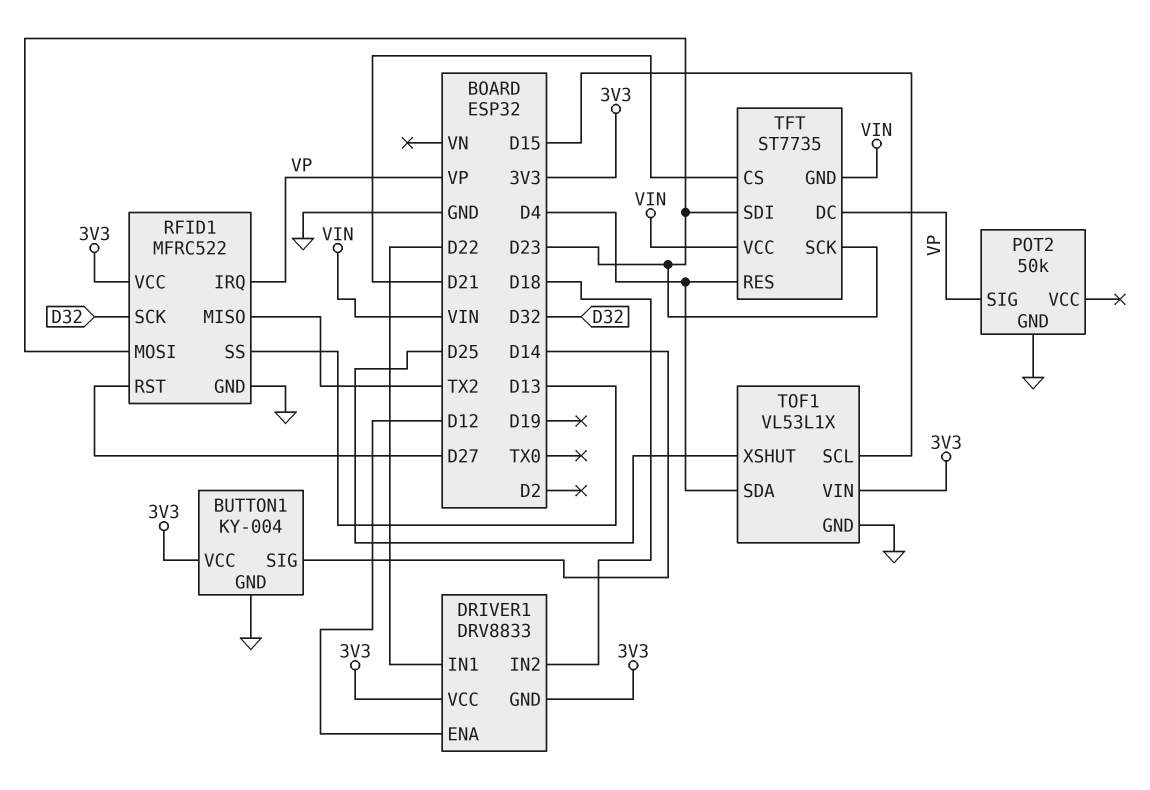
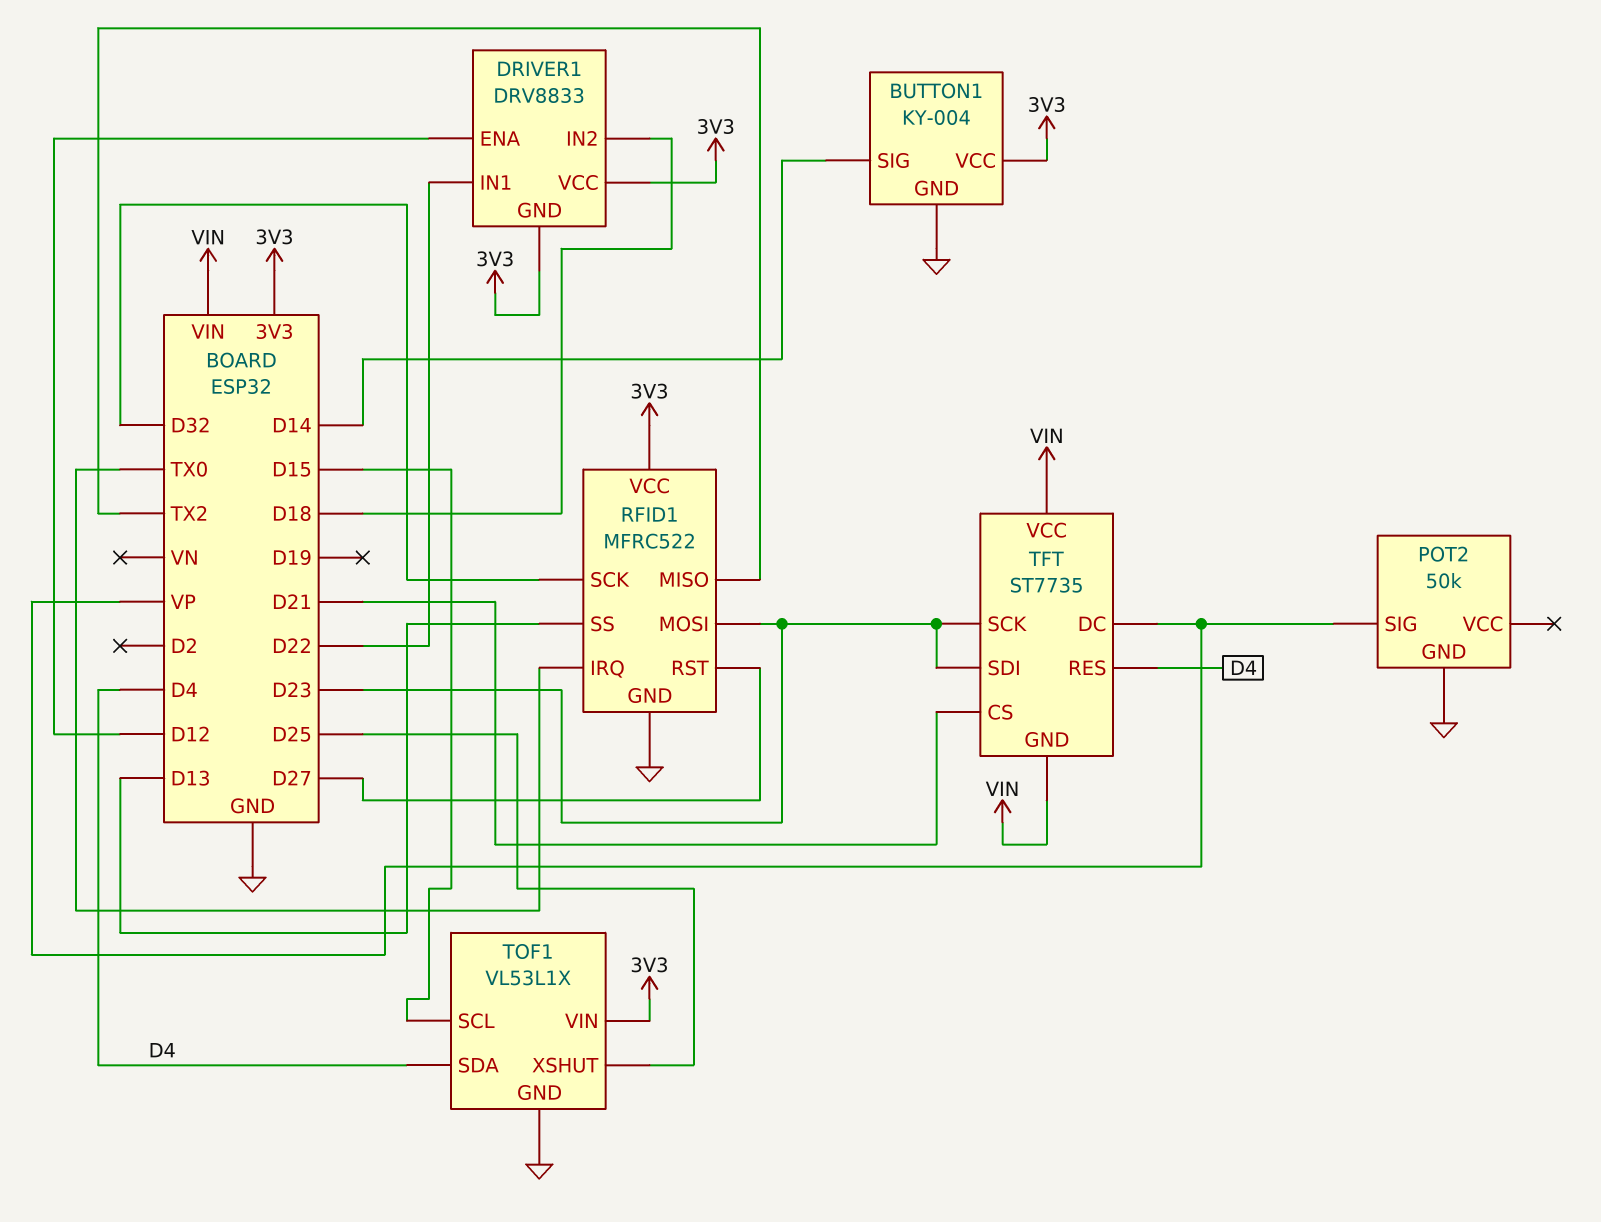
RFID1 pin IRQ: VP -> TX0

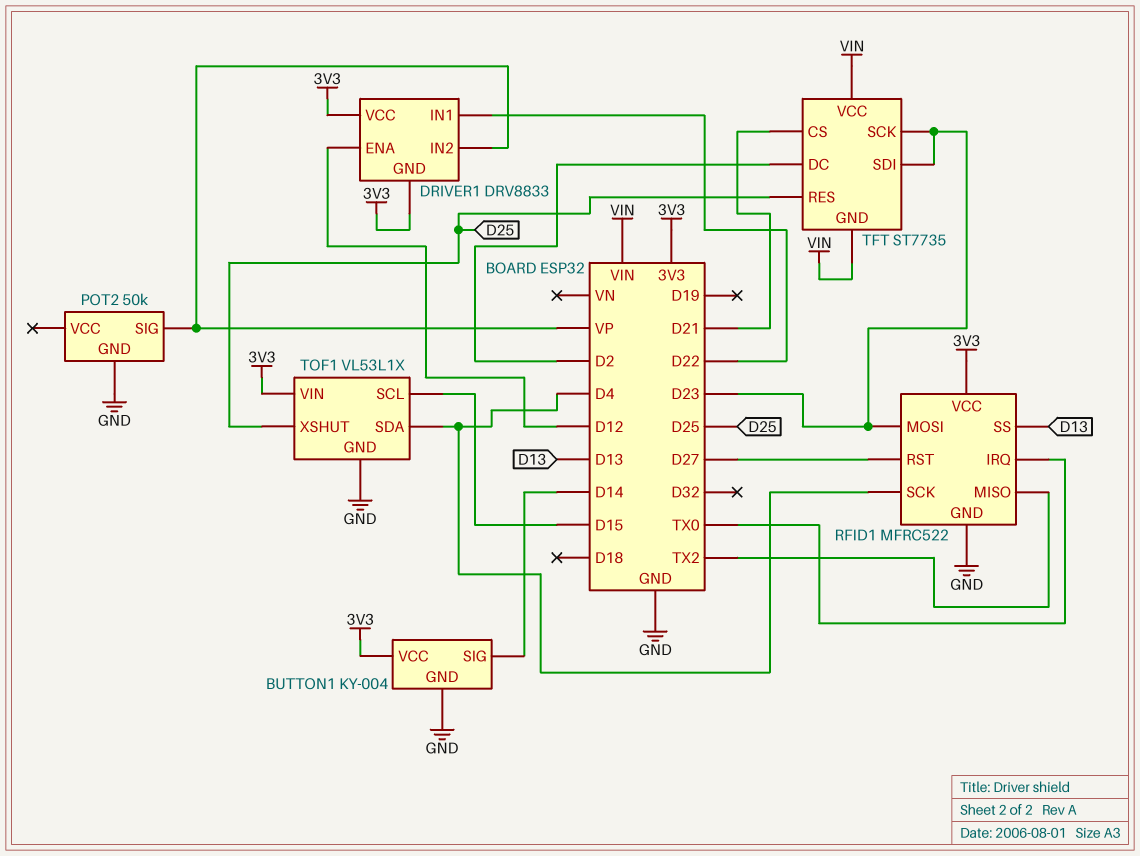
DRIVER1 pin IN2: D18 -> VP
RFID1 pin SCK: D32 -> D4
TFT pin DC: VP -> D2
TFT pin RES: D4 -> D25

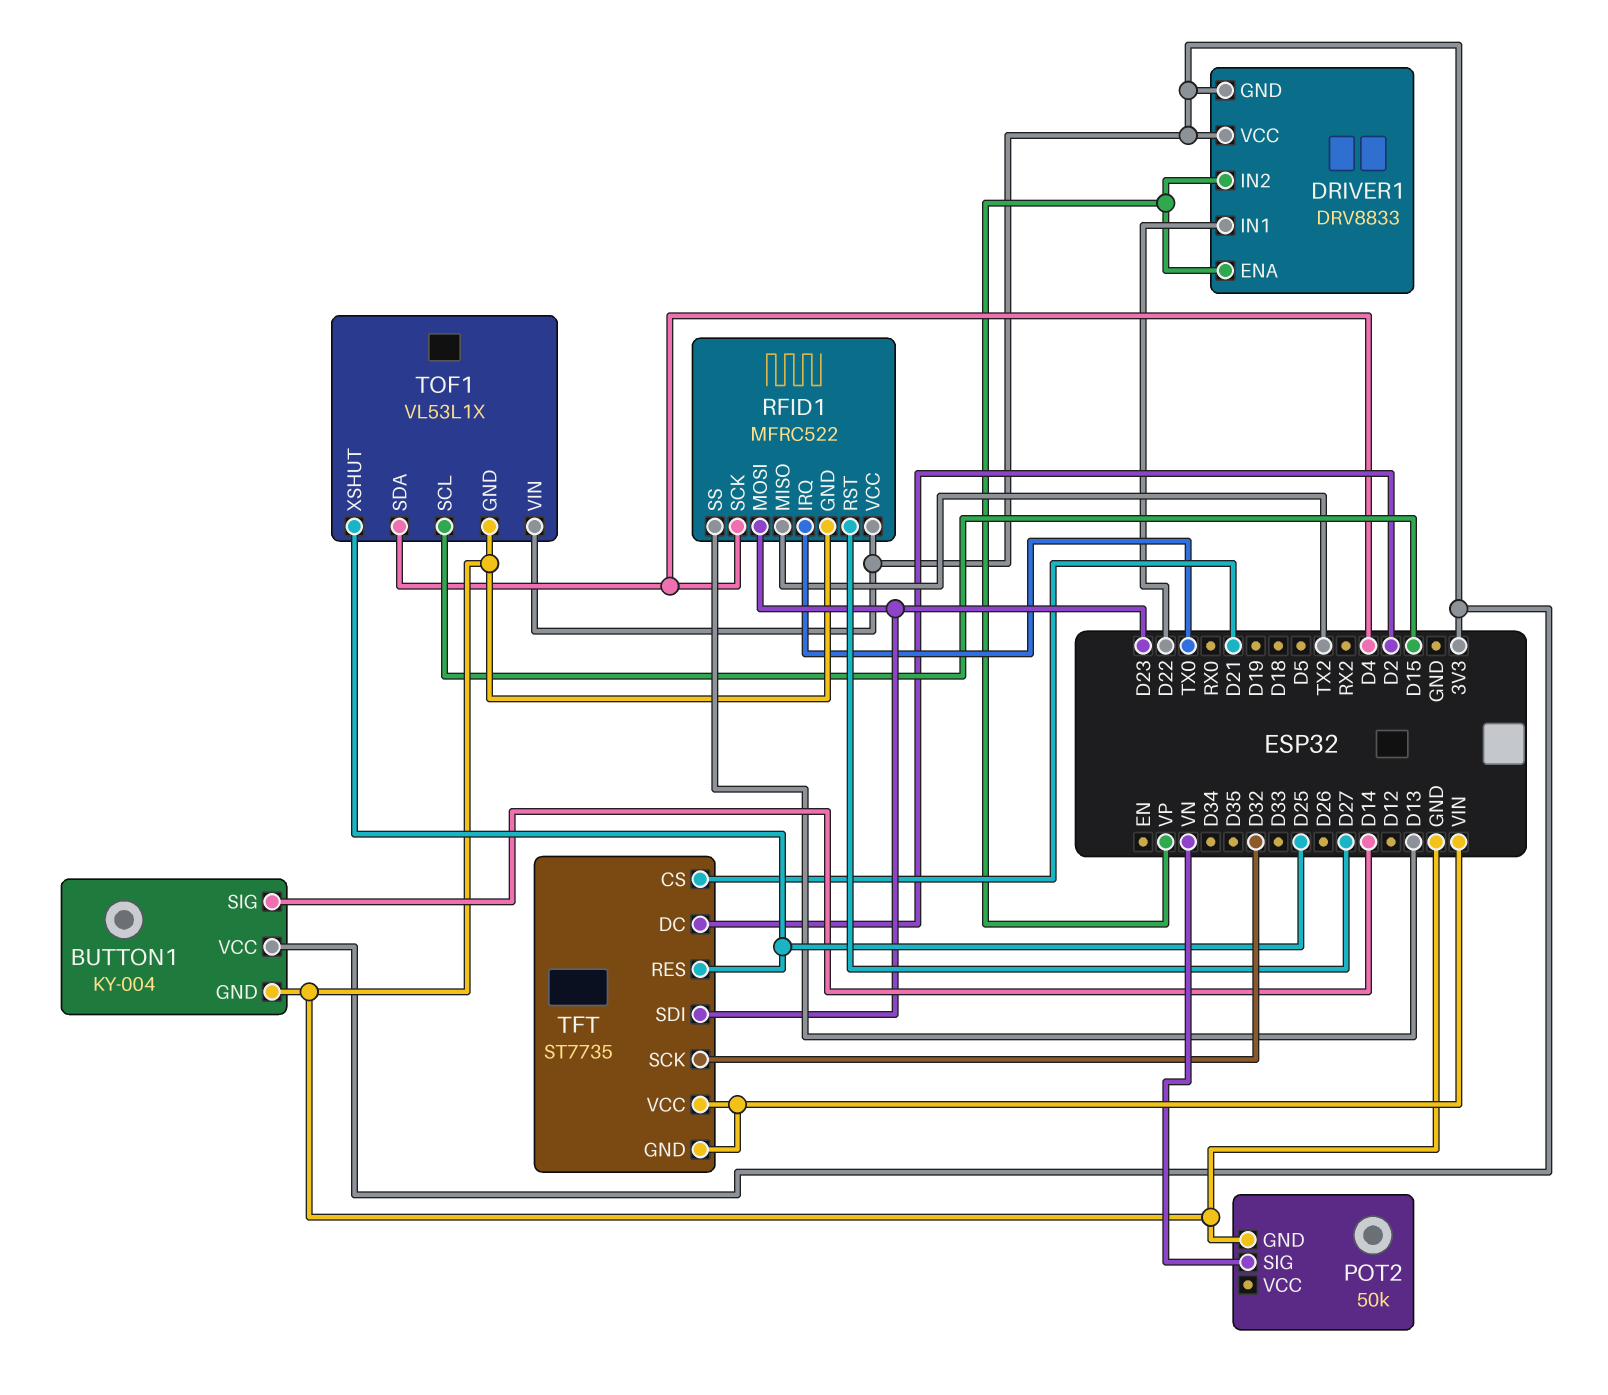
DRIVER1 pin ENA: D12 -> VP
POT2 pin SIG: VP -> VN
TFT pin SCK: D23 -> D32

